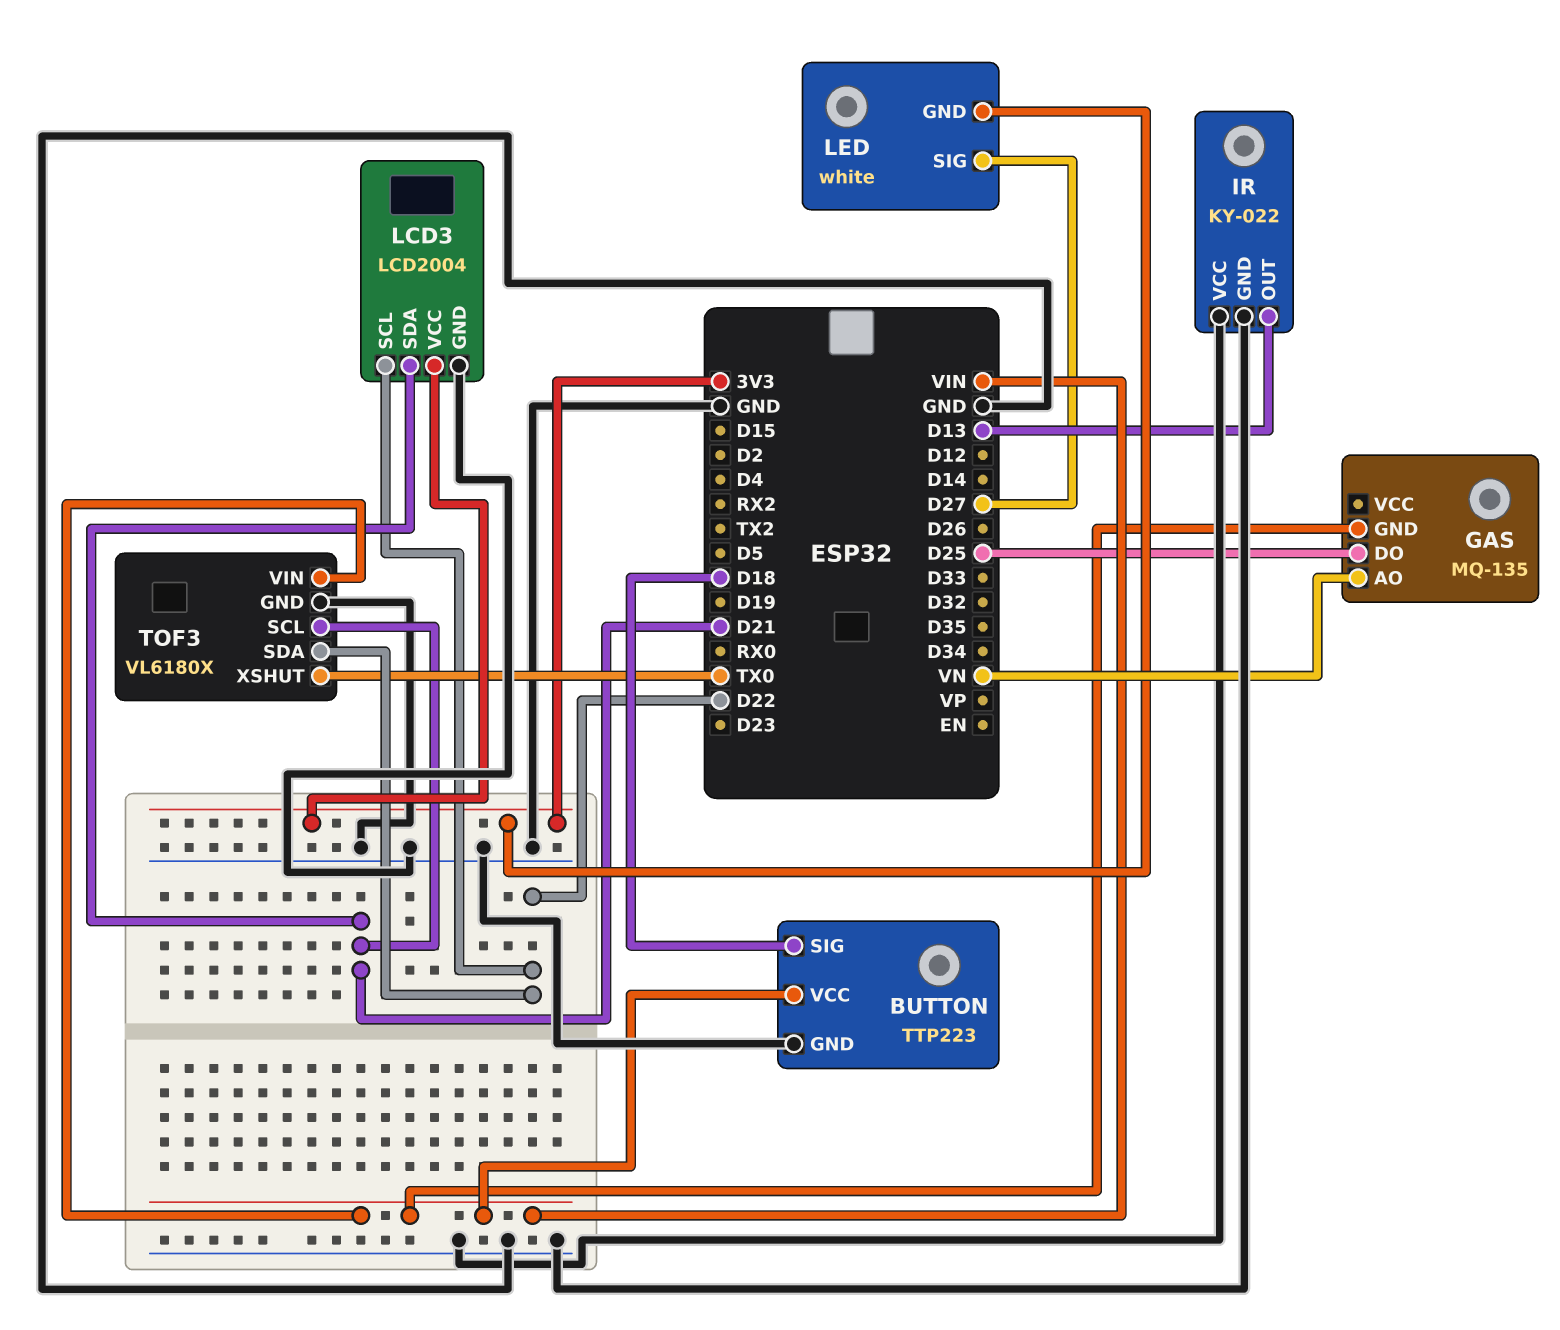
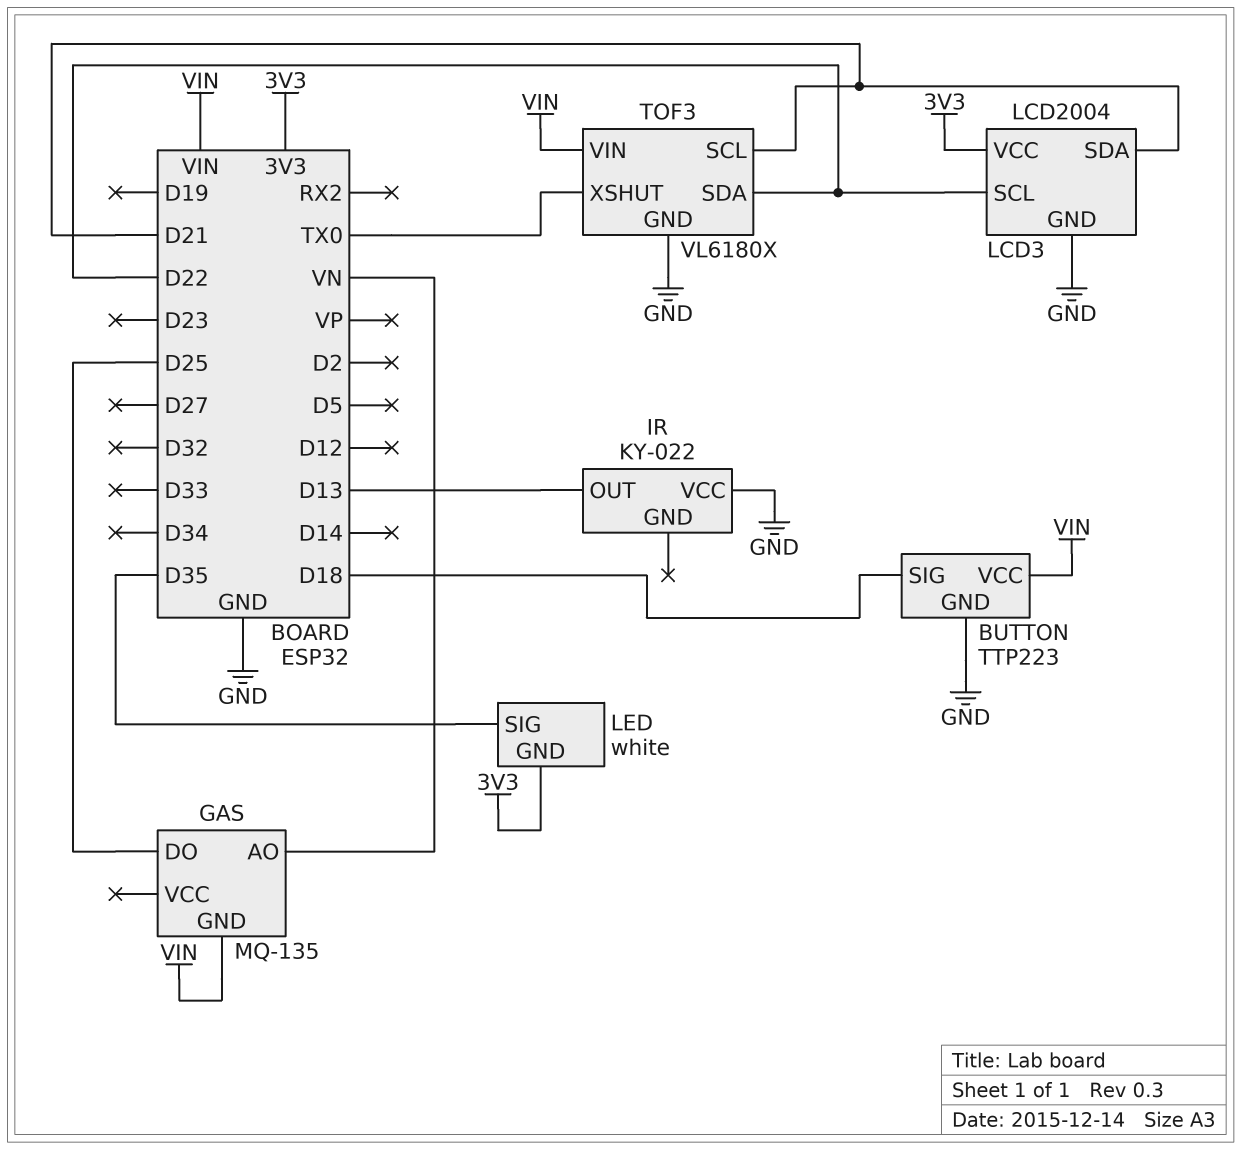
IR pin GND: GND -> none
LED pin SIG: D27 -> D35

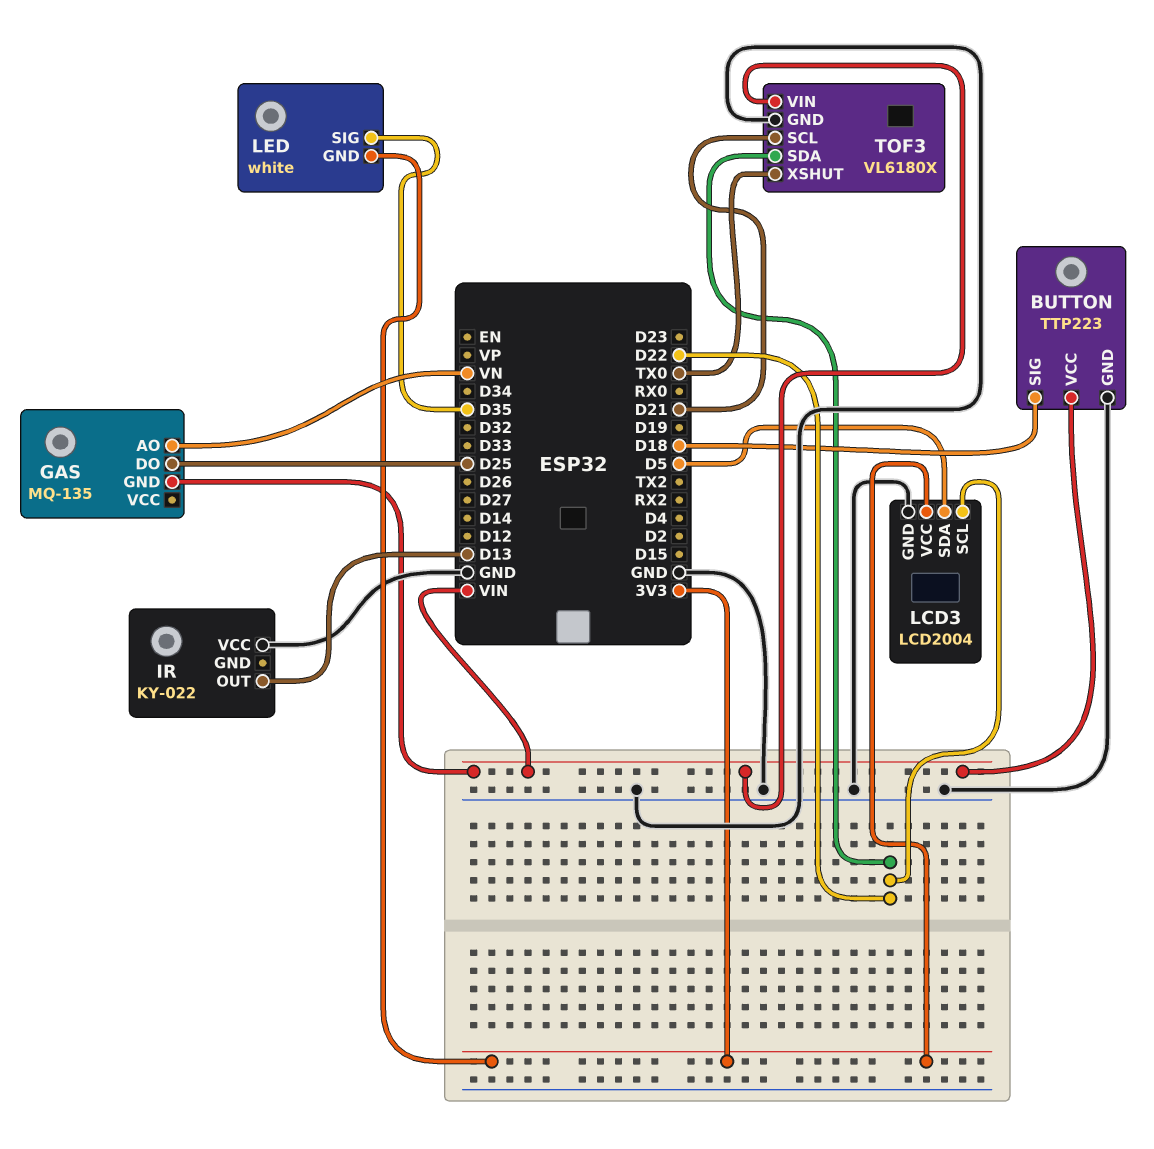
LCD3 pin SDA: D21 -> D5

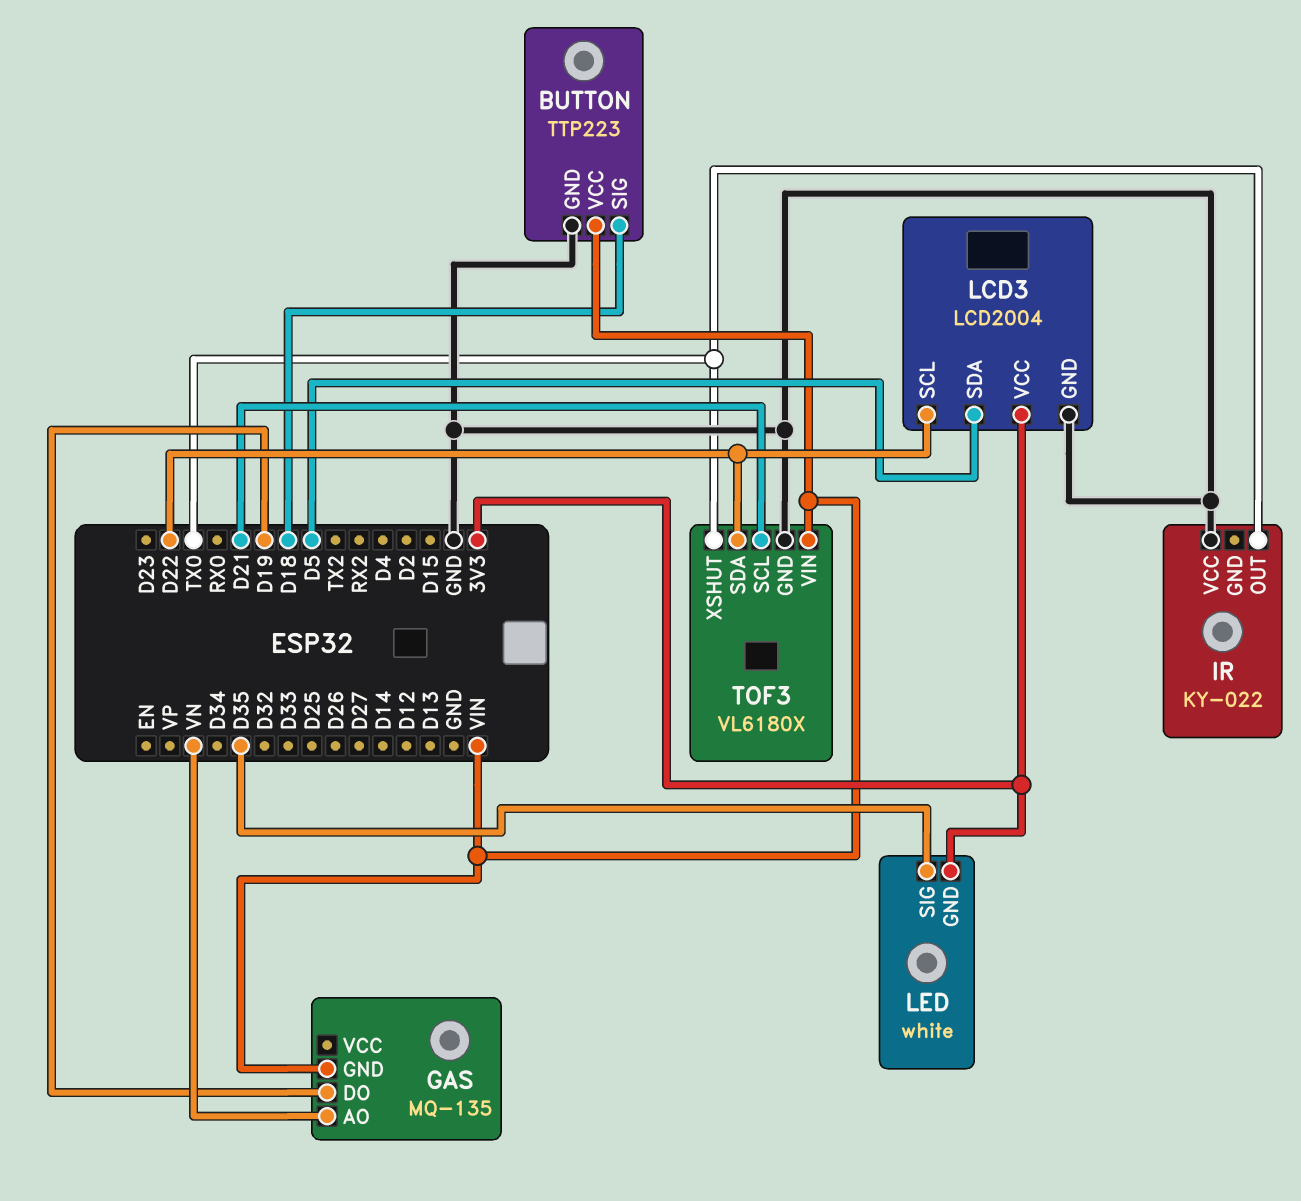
GAS pin DO: D25 -> D19
IR pin OUT: D13 -> TX0

